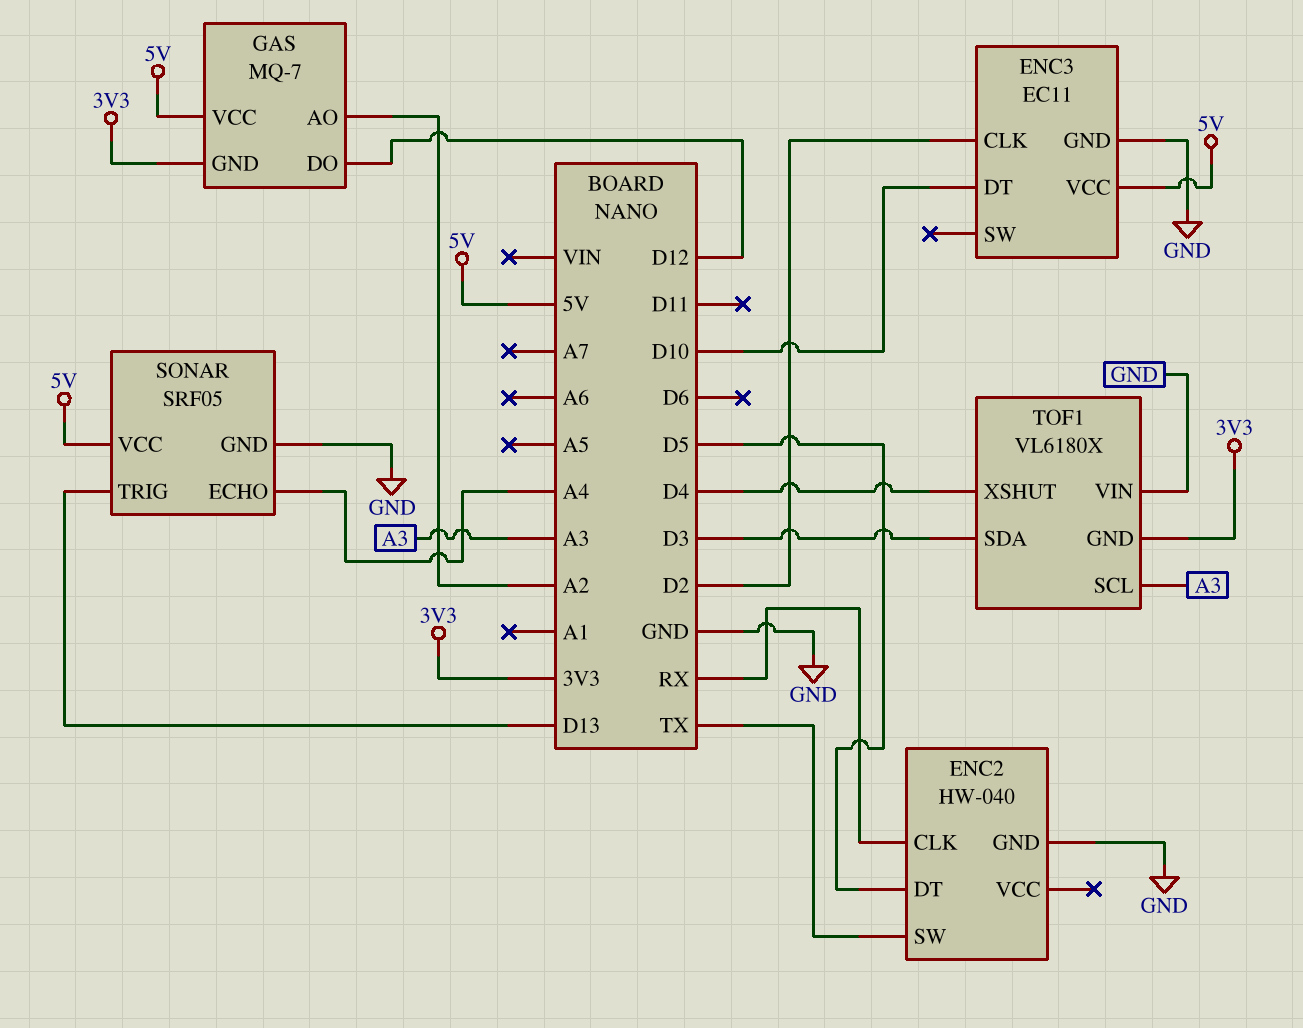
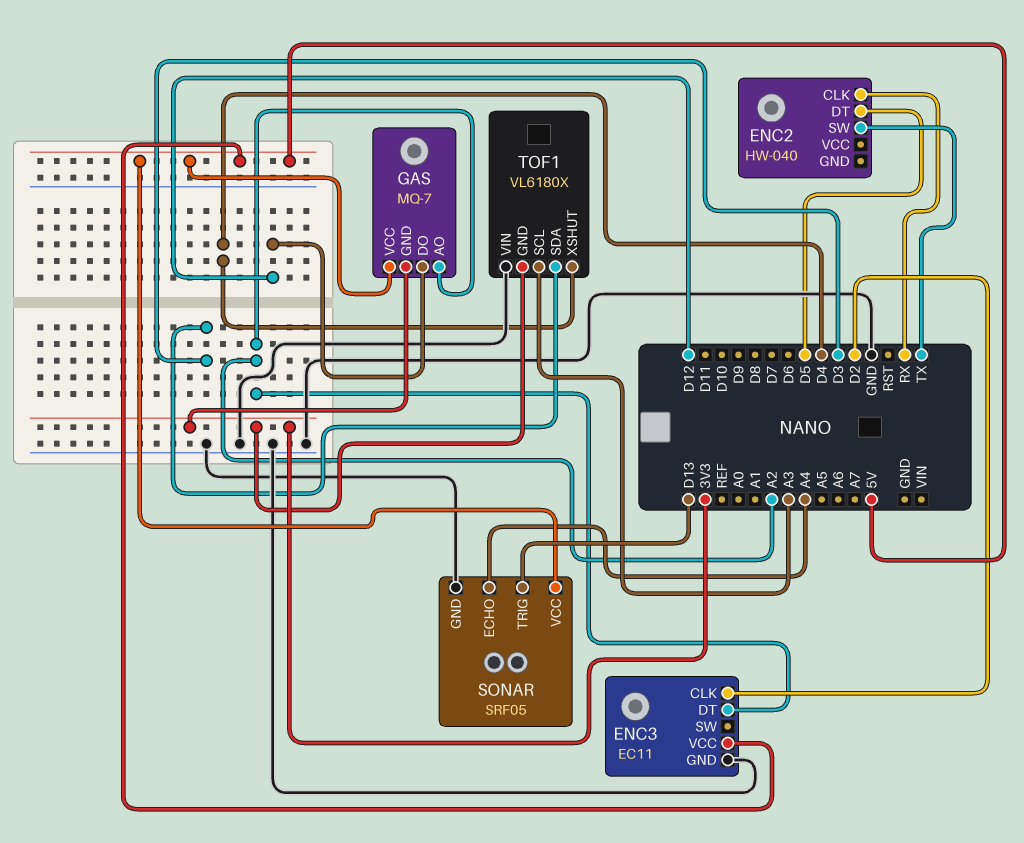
ENC2 pin GND: GND -> none
ENC3 pin DT: D10 -> A2

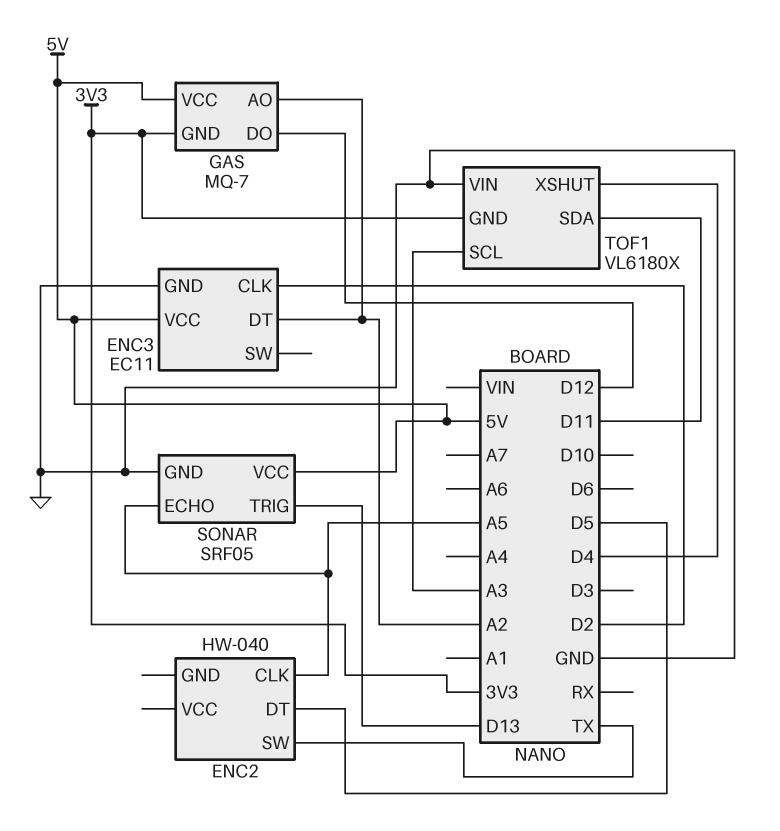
ENC2 pin CLK: RX -> A5
SONAR pin ECHO: A4 -> A5
TOF1 pin SDA: D3 -> D11

